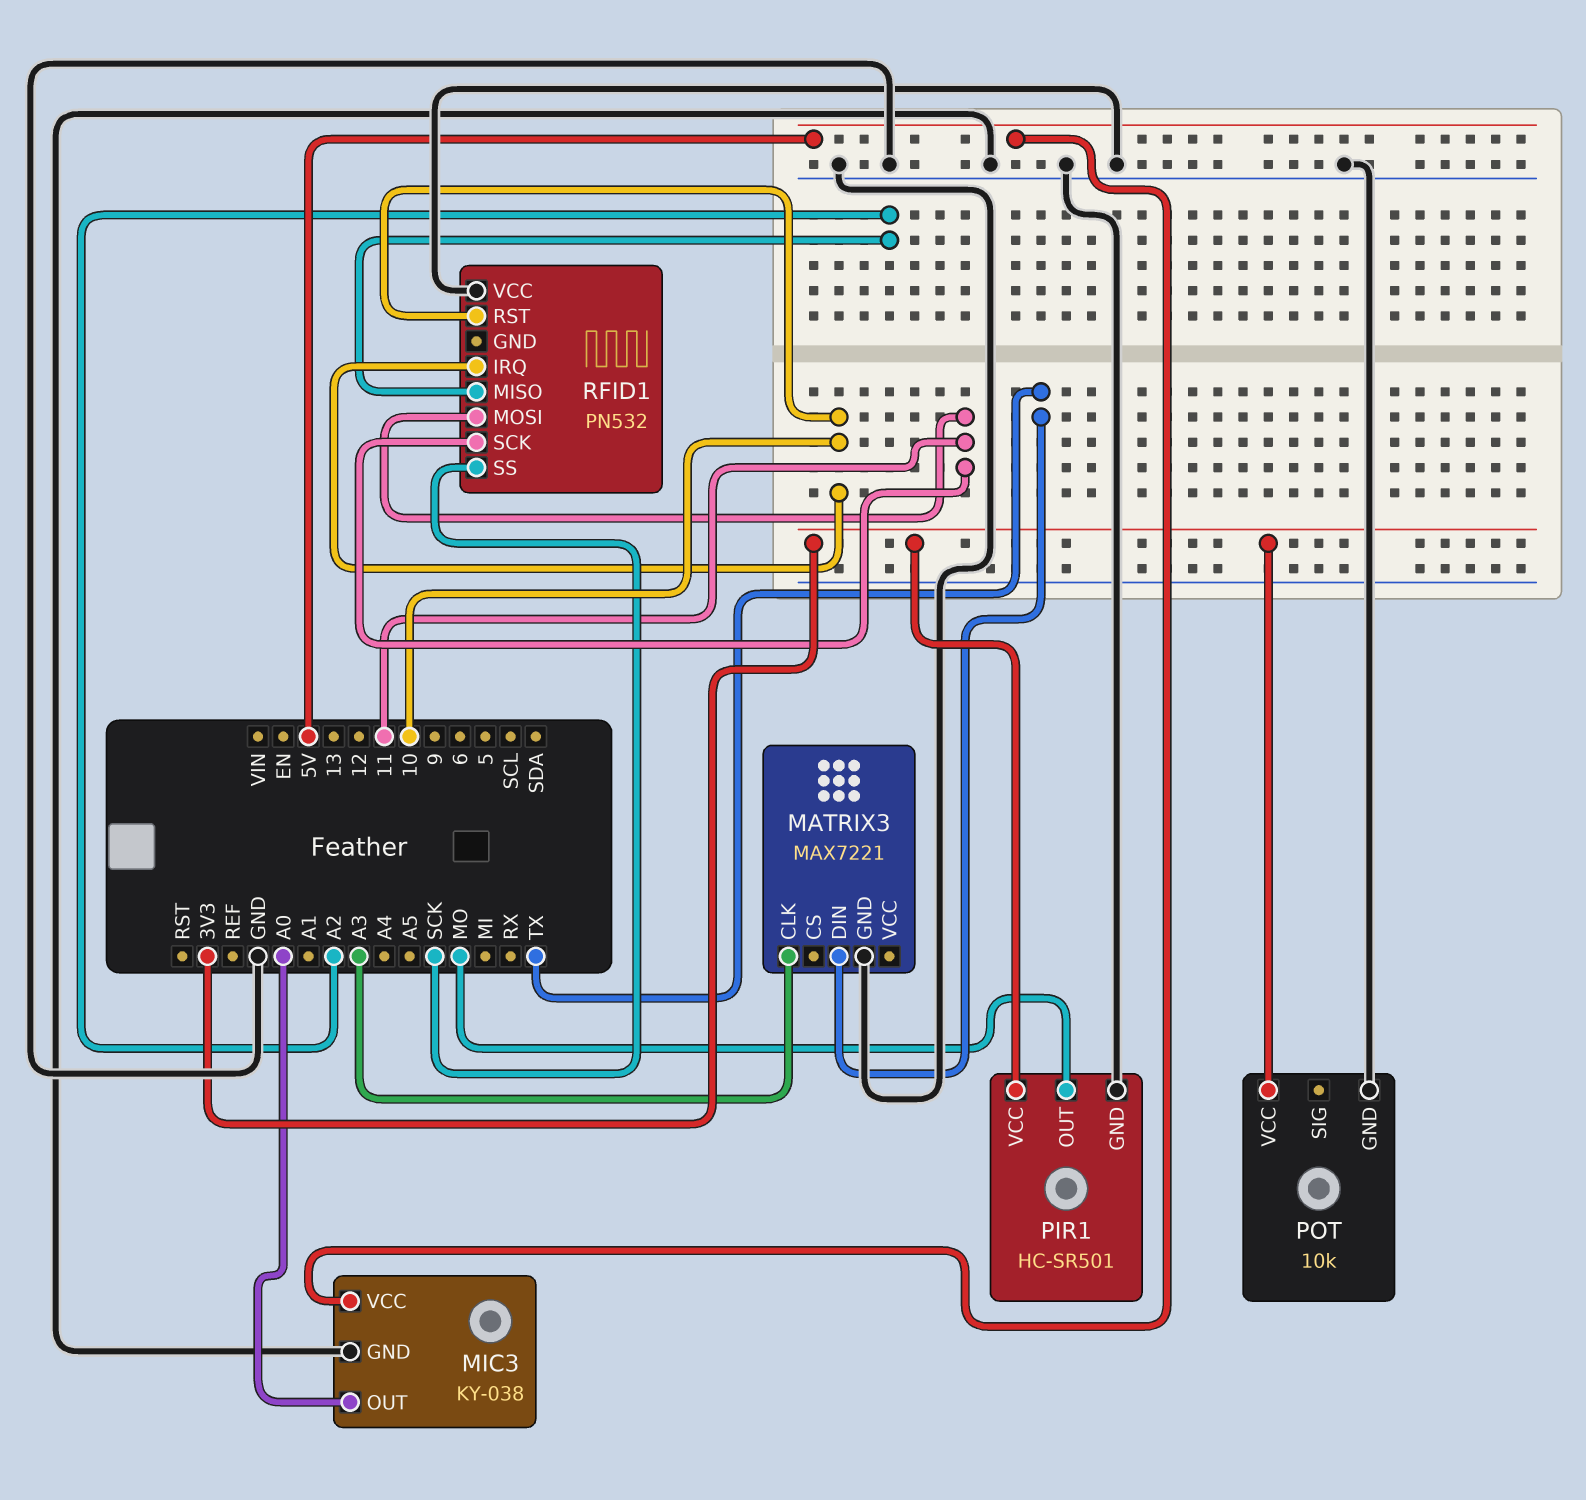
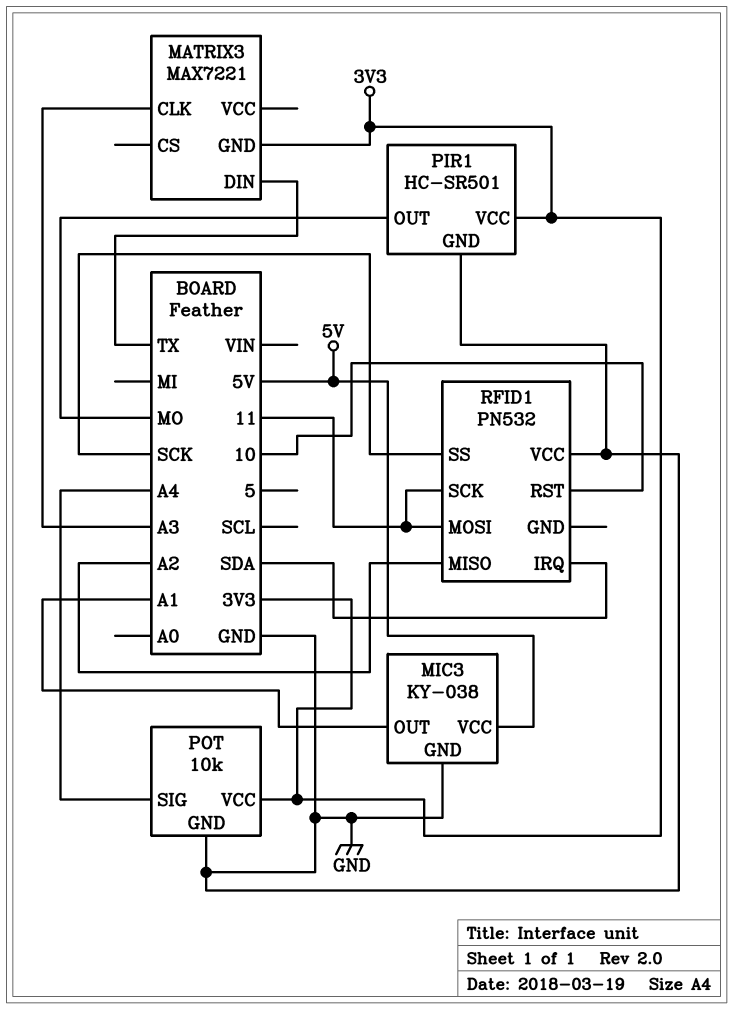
MATRIX3 pin GND: GND -> 3V3
MIC3 pin OUT: A0 -> A1
POT pin SIG: none -> A4
RFID1 pin IRQ: 10 -> SDA

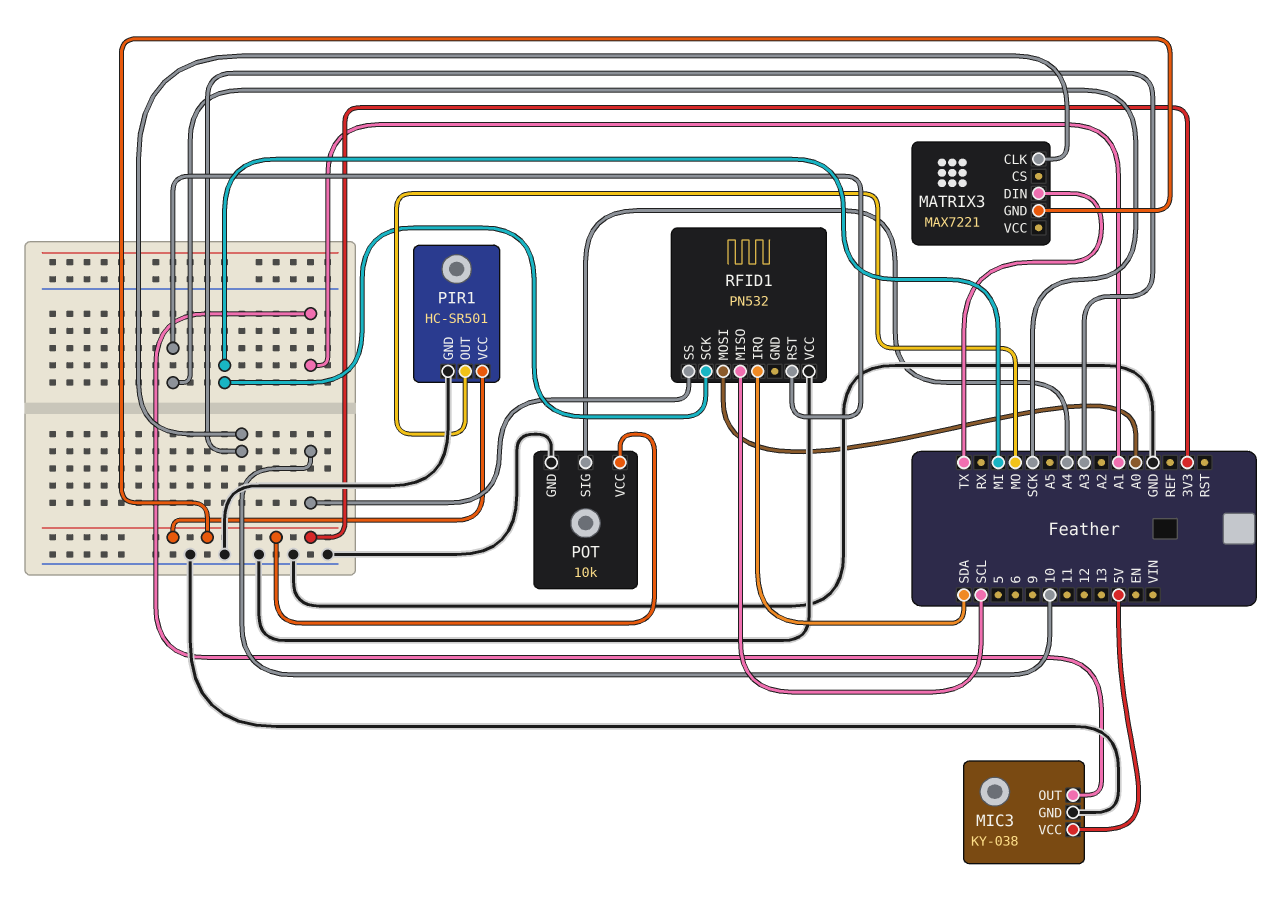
RFID1 pin MISO: A2 -> SCL
RFID1 pin MOSI: 11 -> A0
RFID1 pin RST: 10 -> SCK
RFID1 pin SCK: 11 -> MI
RFID1 pin SS: SCK -> 10

